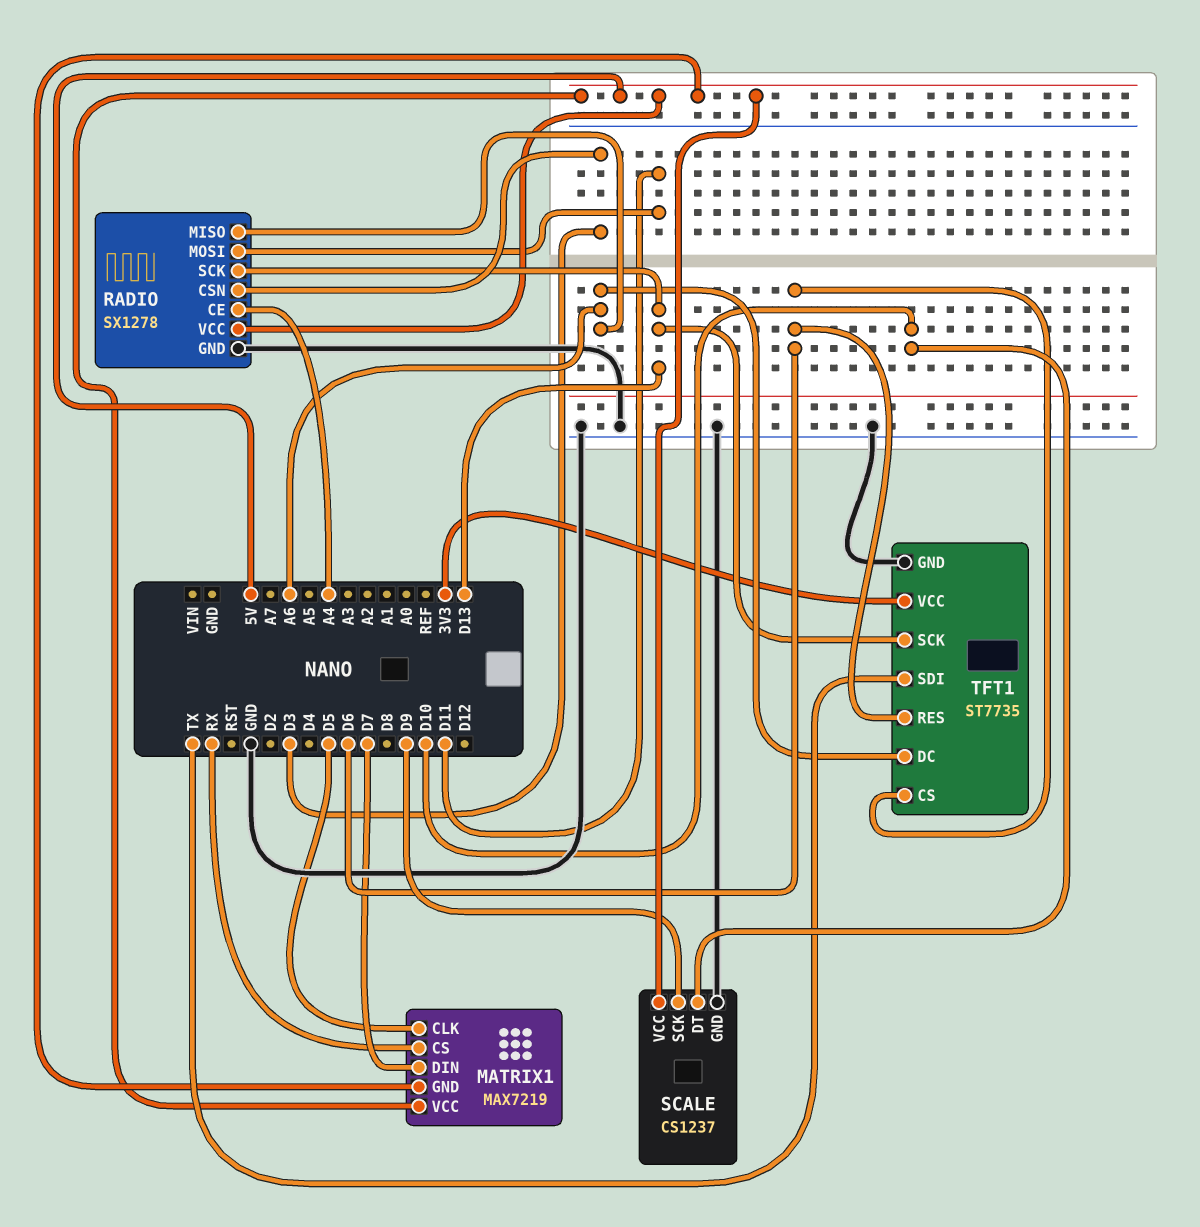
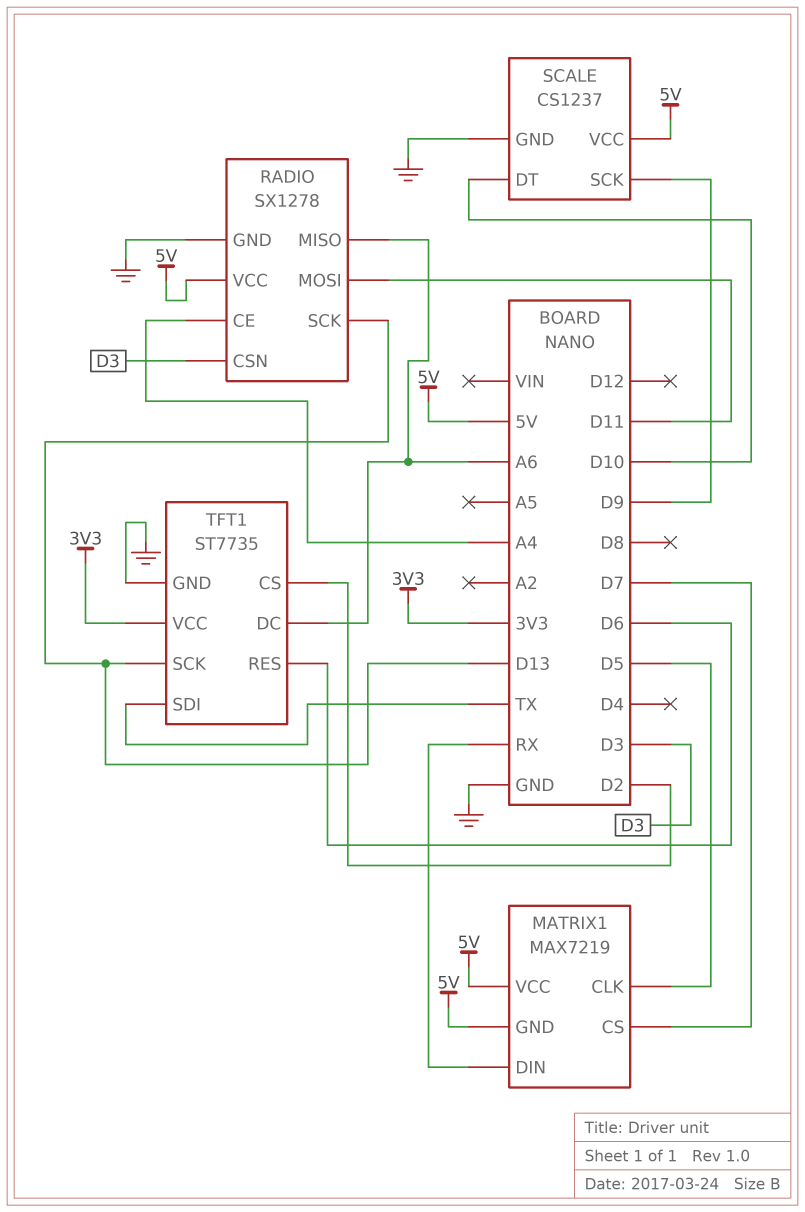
MATRIX1 pin CS: RX -> D7
MATRIX1 pin DIN: D7 -> RX
TFT1 pin CS: D6 -> D2

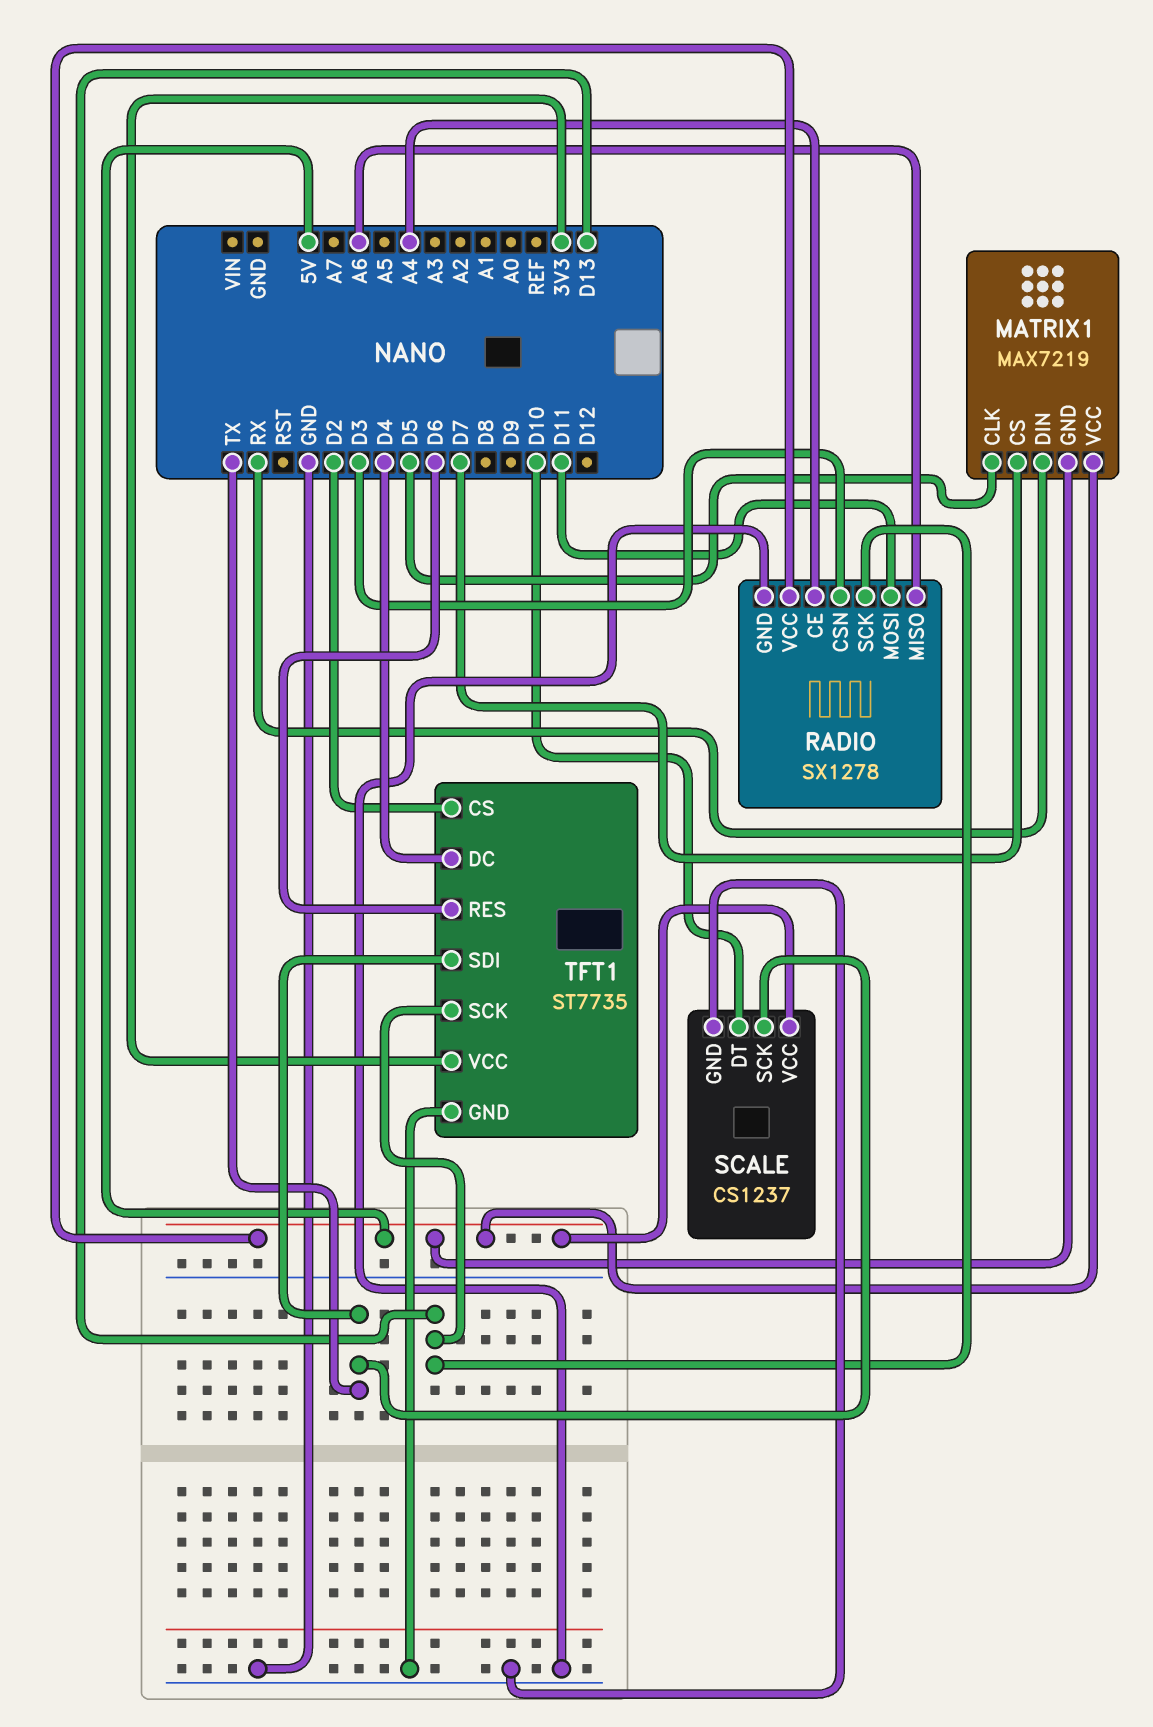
SCALE pin SCK: D9 -> TX
TFT1 pin DC: A6 -> D4

